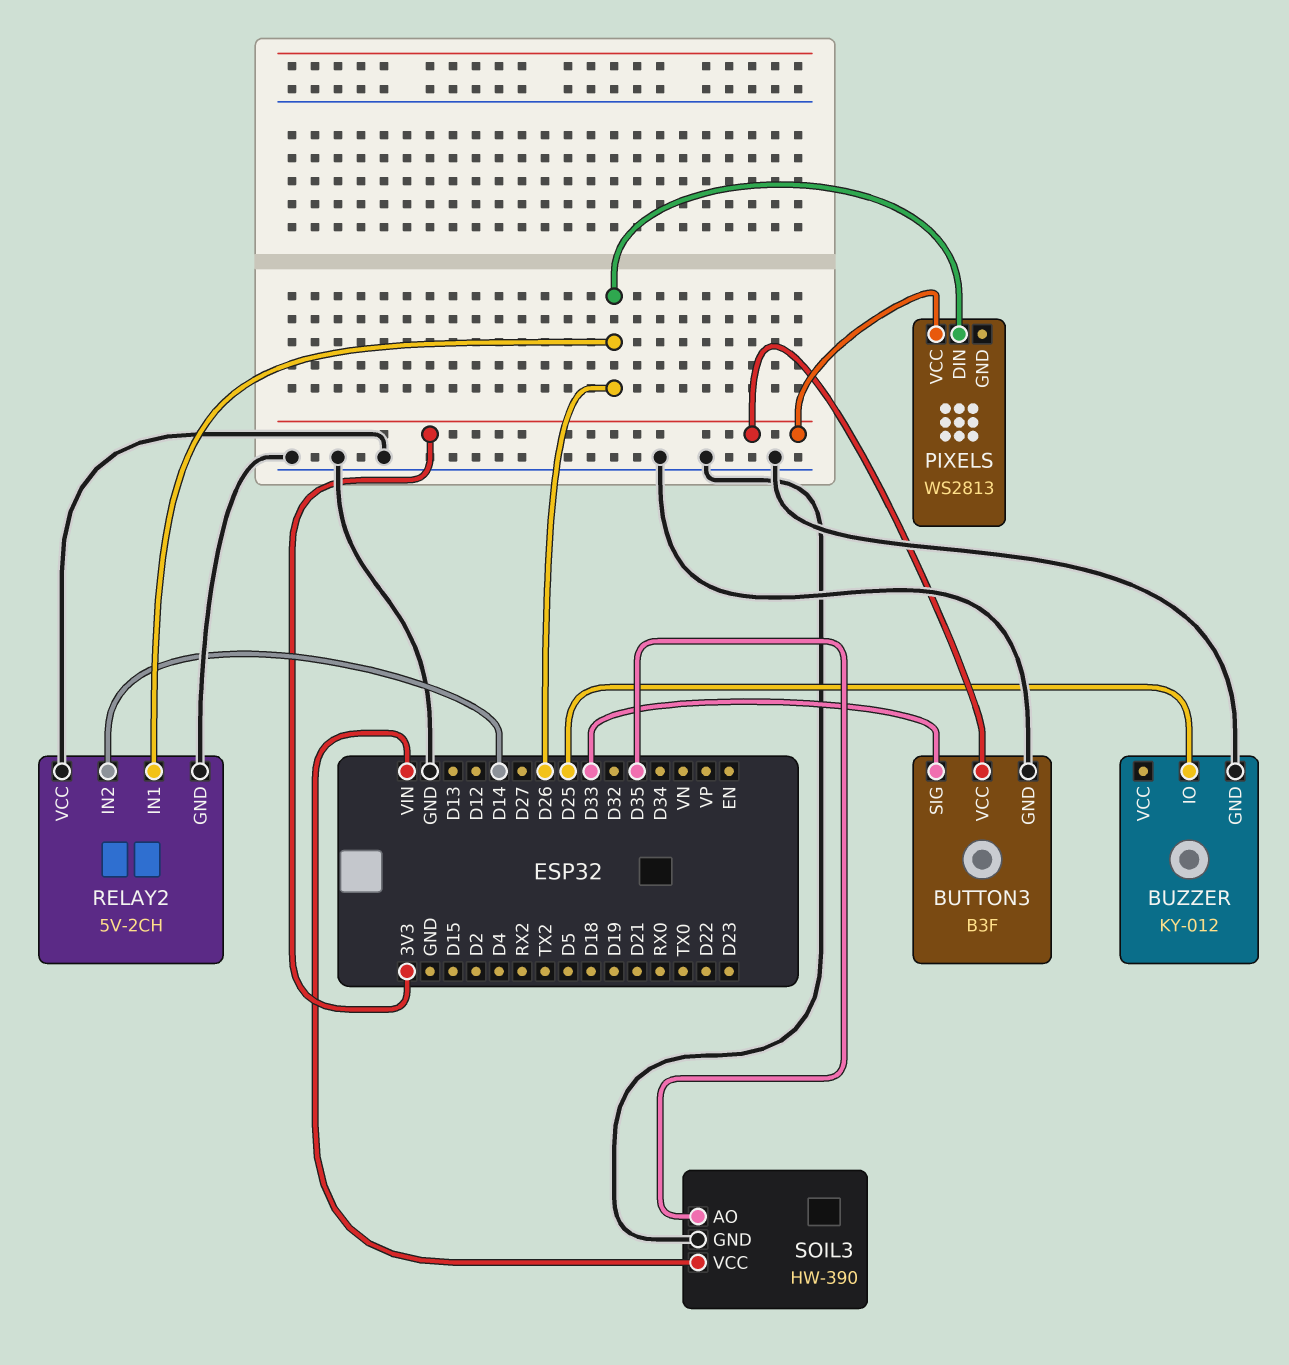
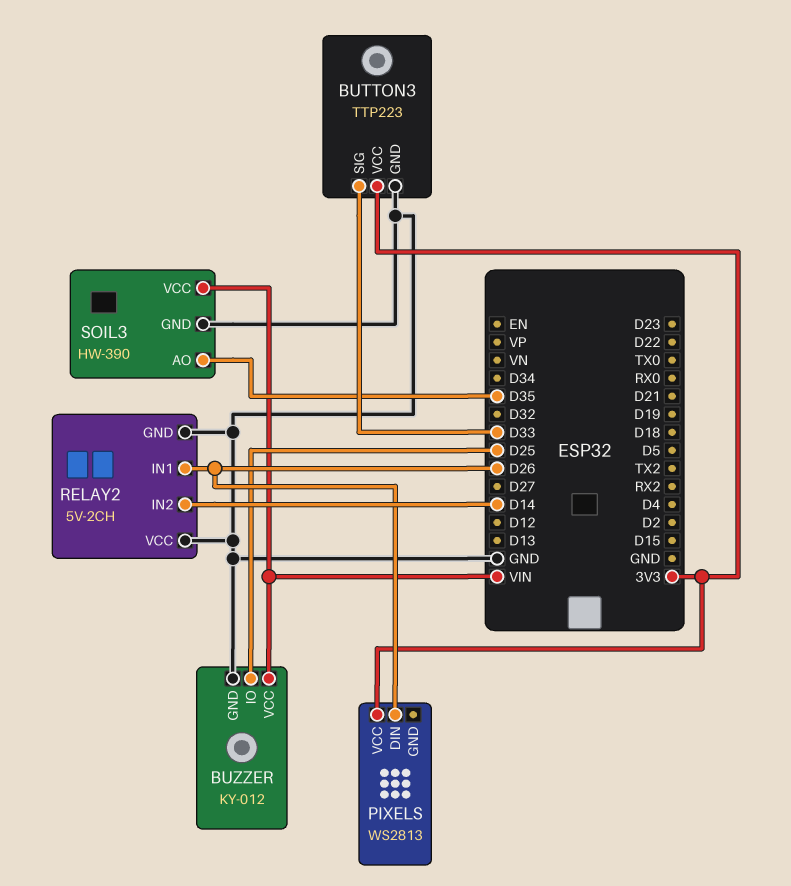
BUTTON3: B3F -> TTP223
BUZZER pin VCC: none -> VIN

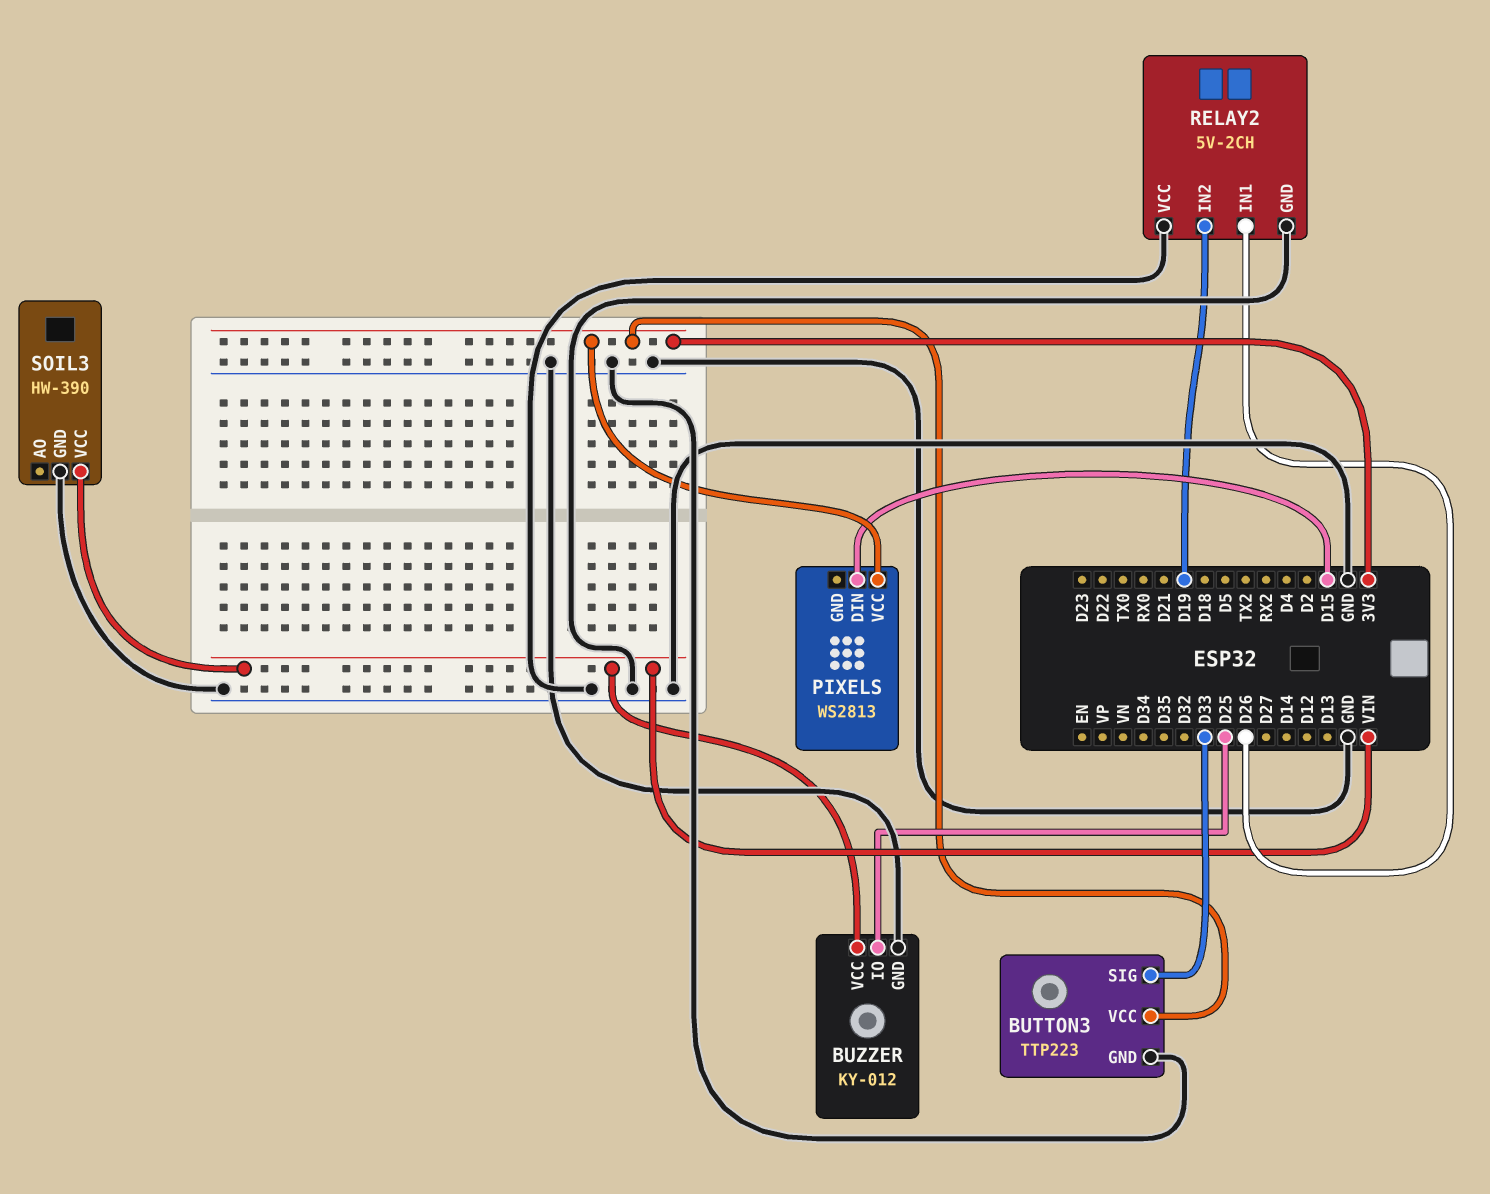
PIXELS pin DIN: D26 -> D15
RELAY2 pin IN2: D14 -> D19
SOIL3 pin AO: D35 -> none

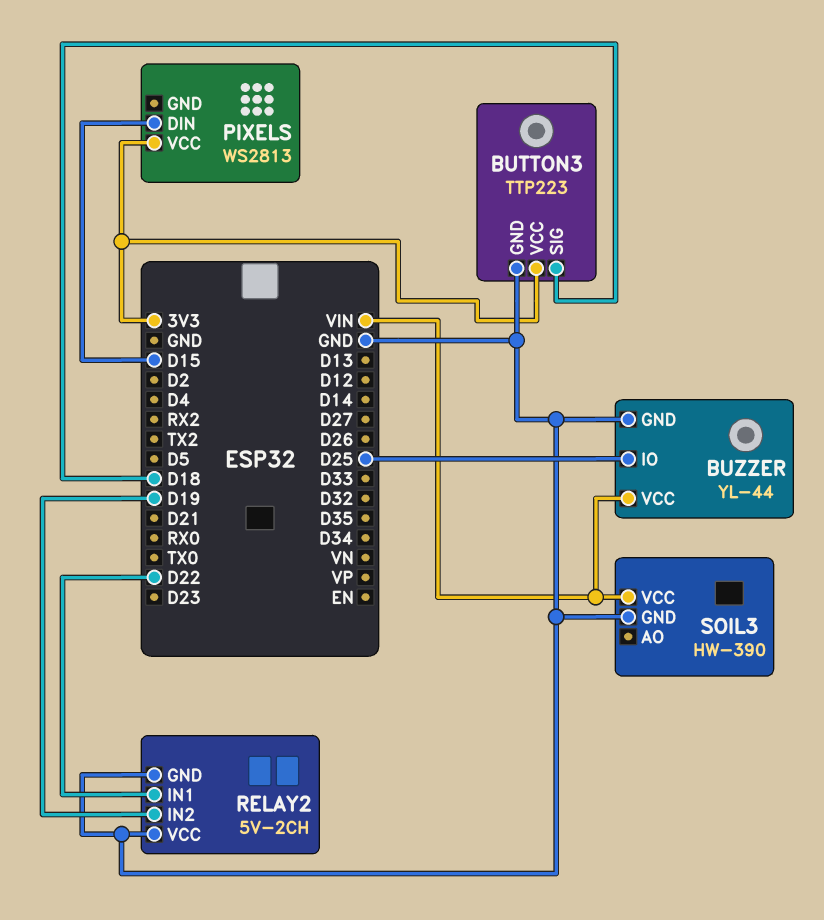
BUTTON3 pin SIG: D33 -> D18
BUZZER: KY-012 -> YL-44
RELAY2 pin IN1: D26 -> D22

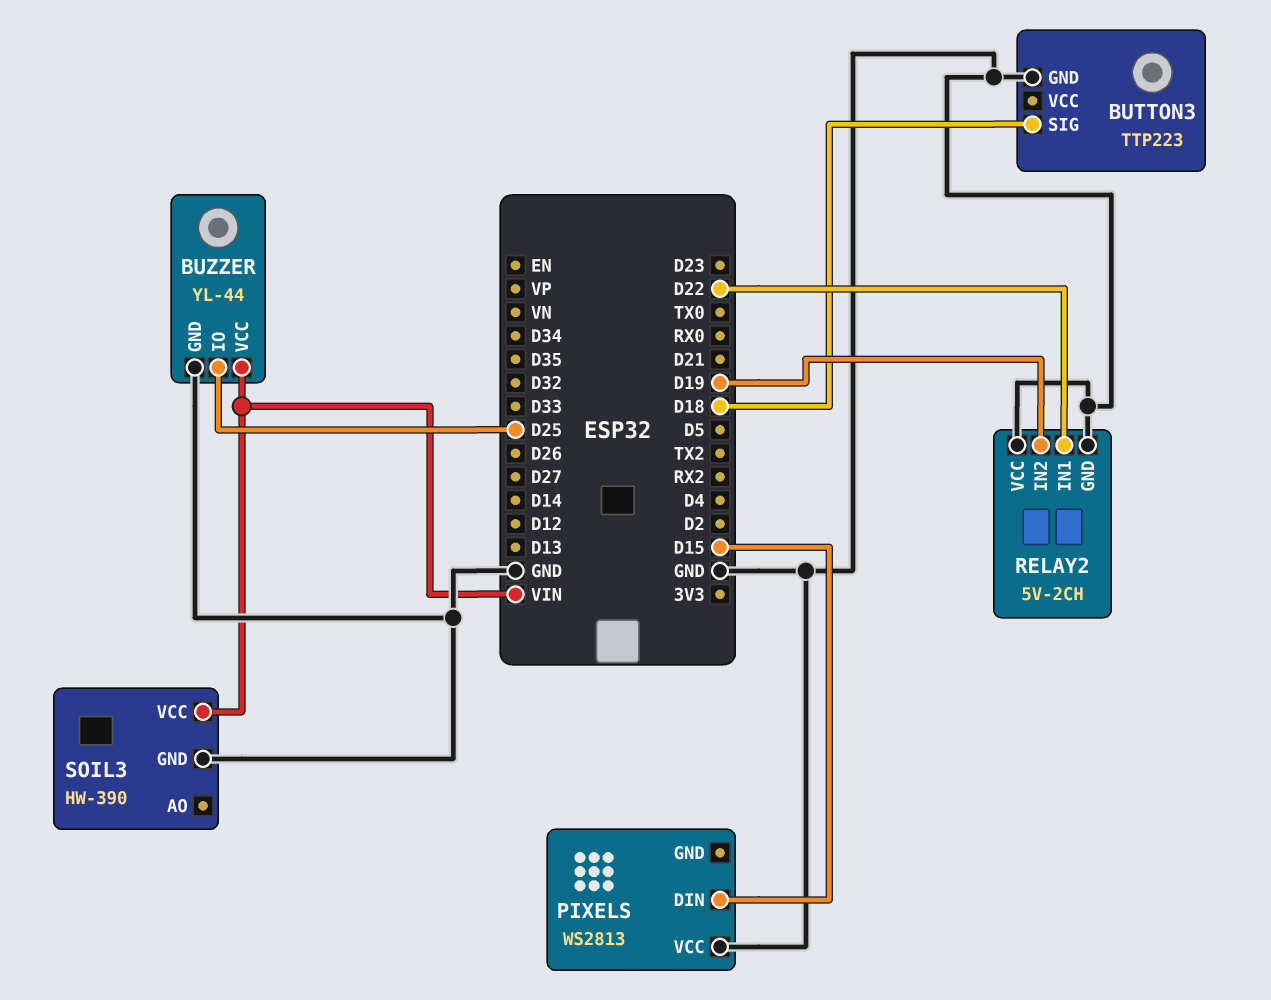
BUTTON3 pin VCC: 3V3 -> none
PIXELS pin VCC: 3V3 -> GND

